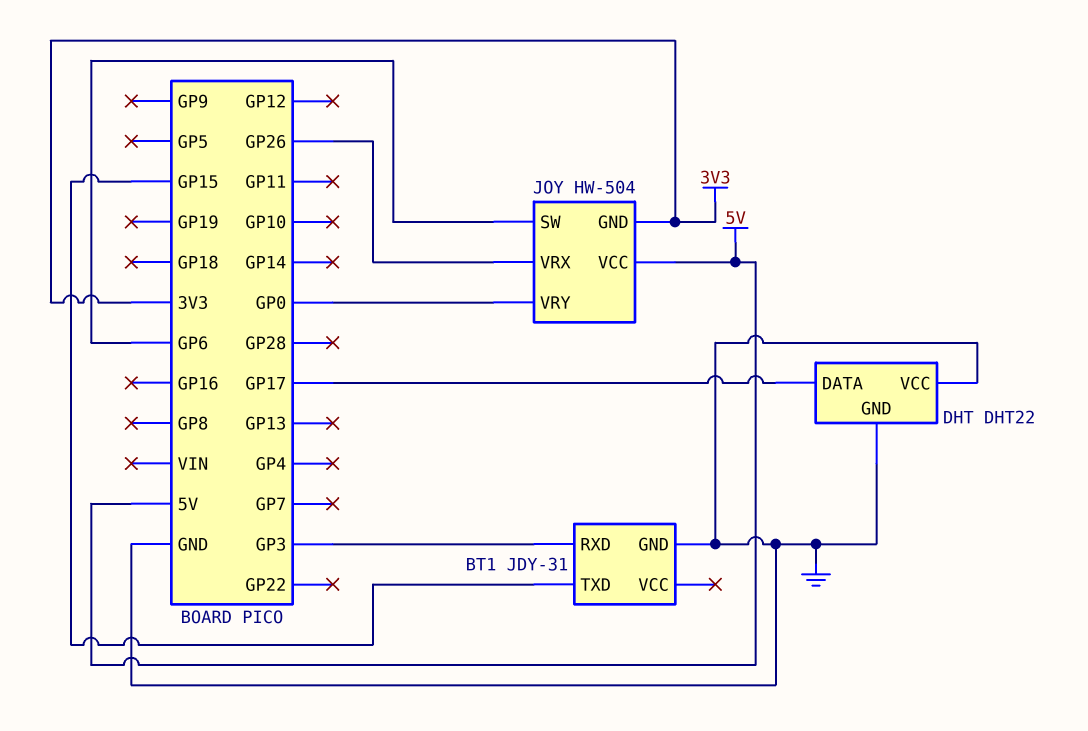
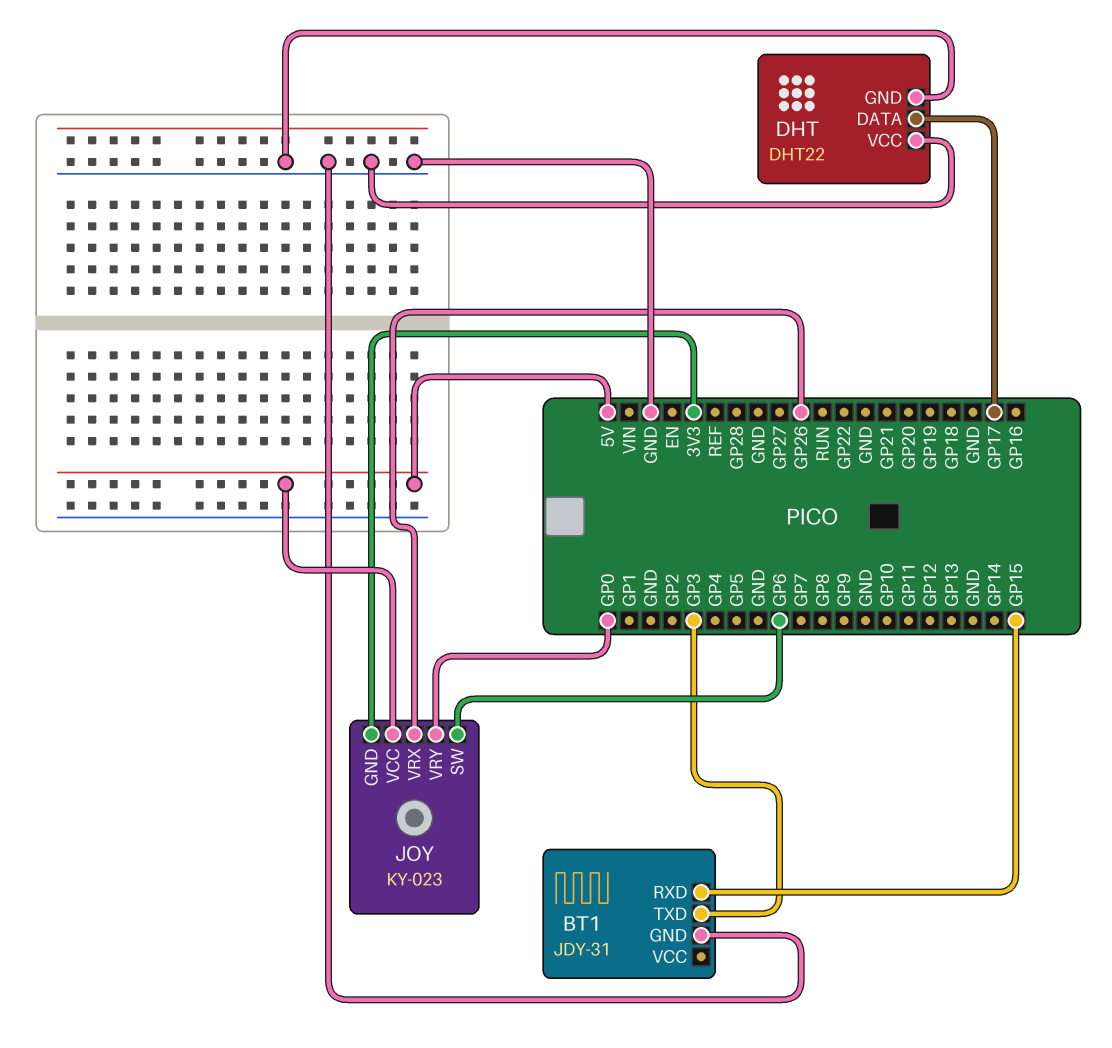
BT1 pin RXD: GP3 -> GP15
BT1 pin TXD: GP15 -> GP3
JOY: HW-504 -> KY-023

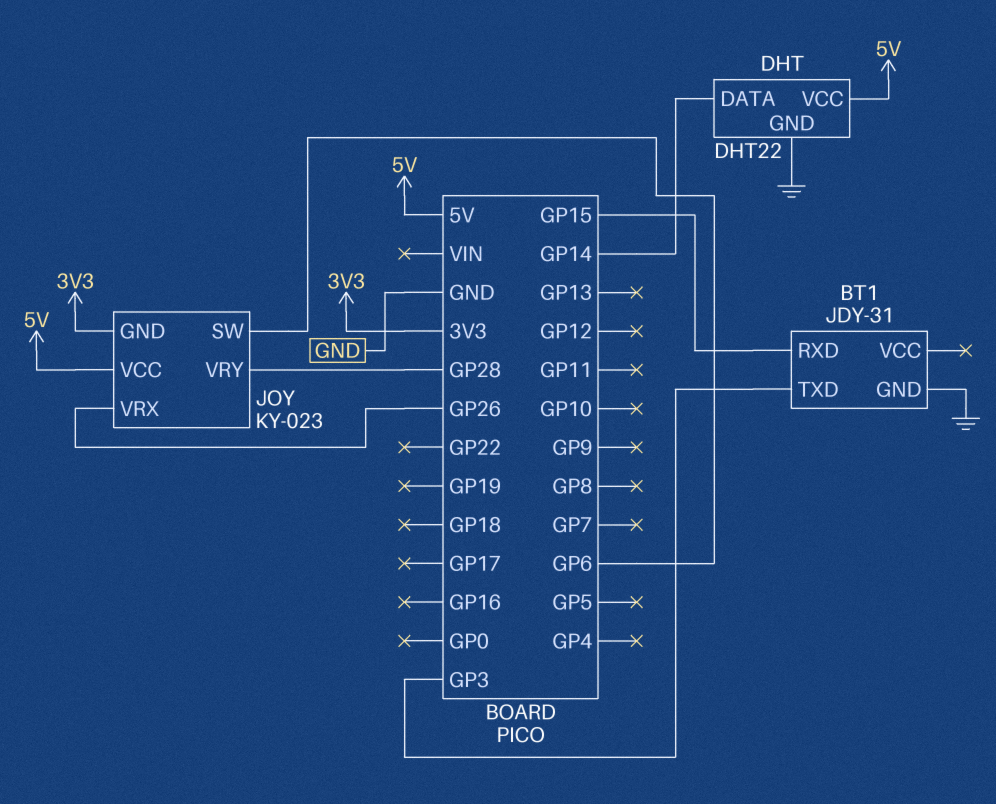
DHT pin DATA: GP17 -> GP14
DHT pin VCC: GND -> 5V
JOY pin VRY: GP0 -> GP28

